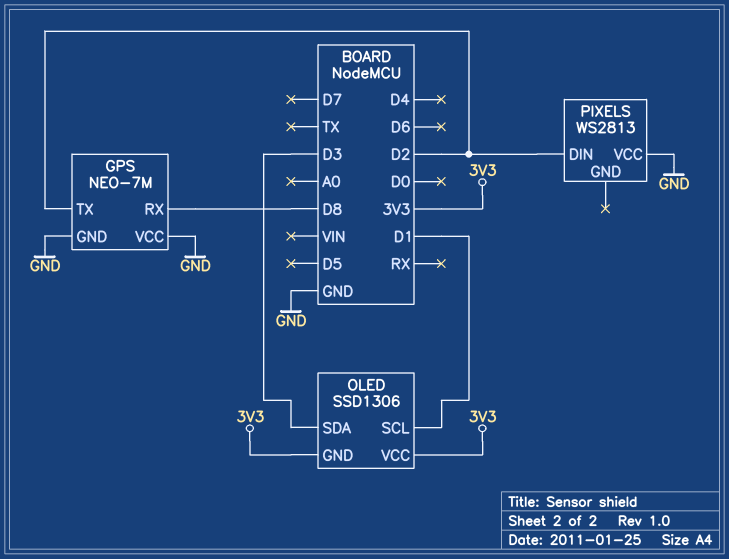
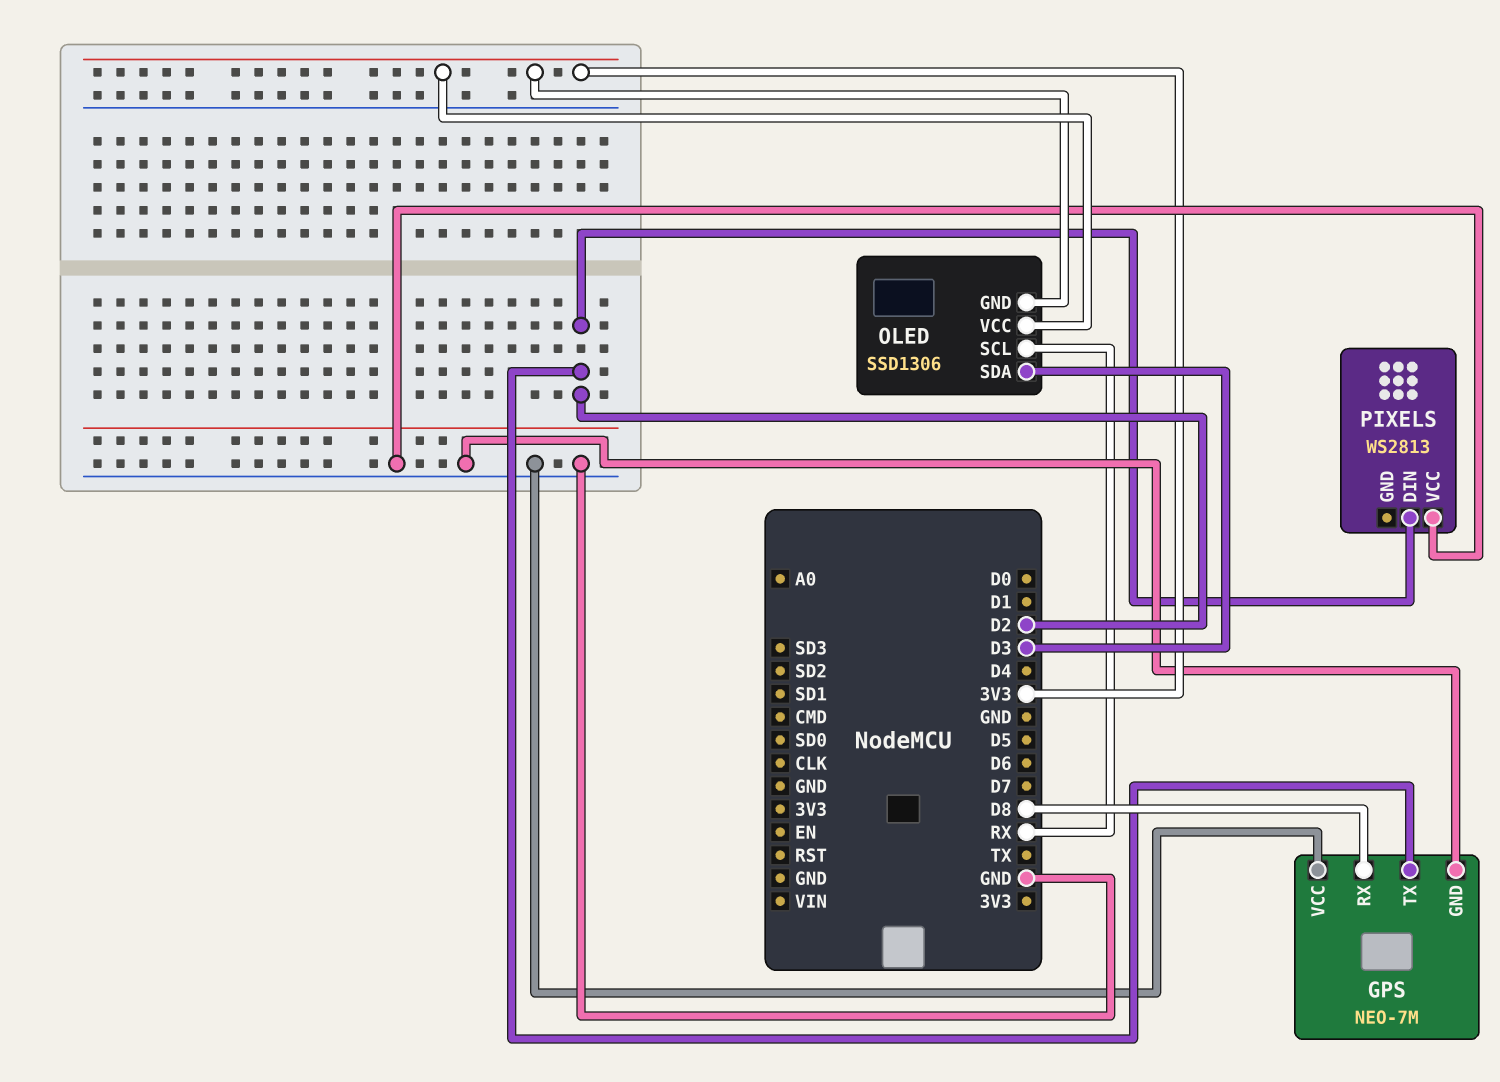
OLED pin SCL: D1 -> RX

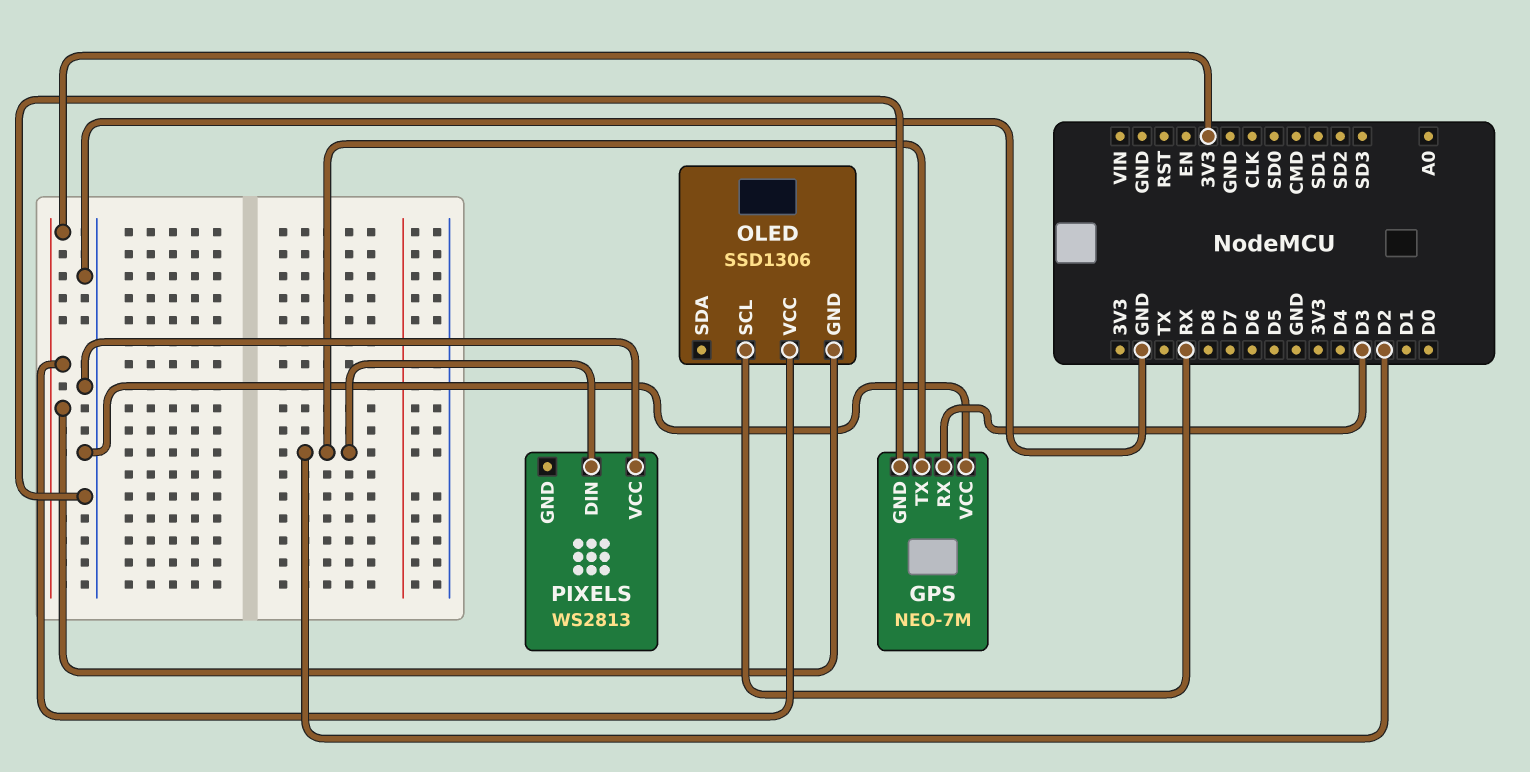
GPS pin RX: D8 -> D3
OLED pin SDA: D3 -> none

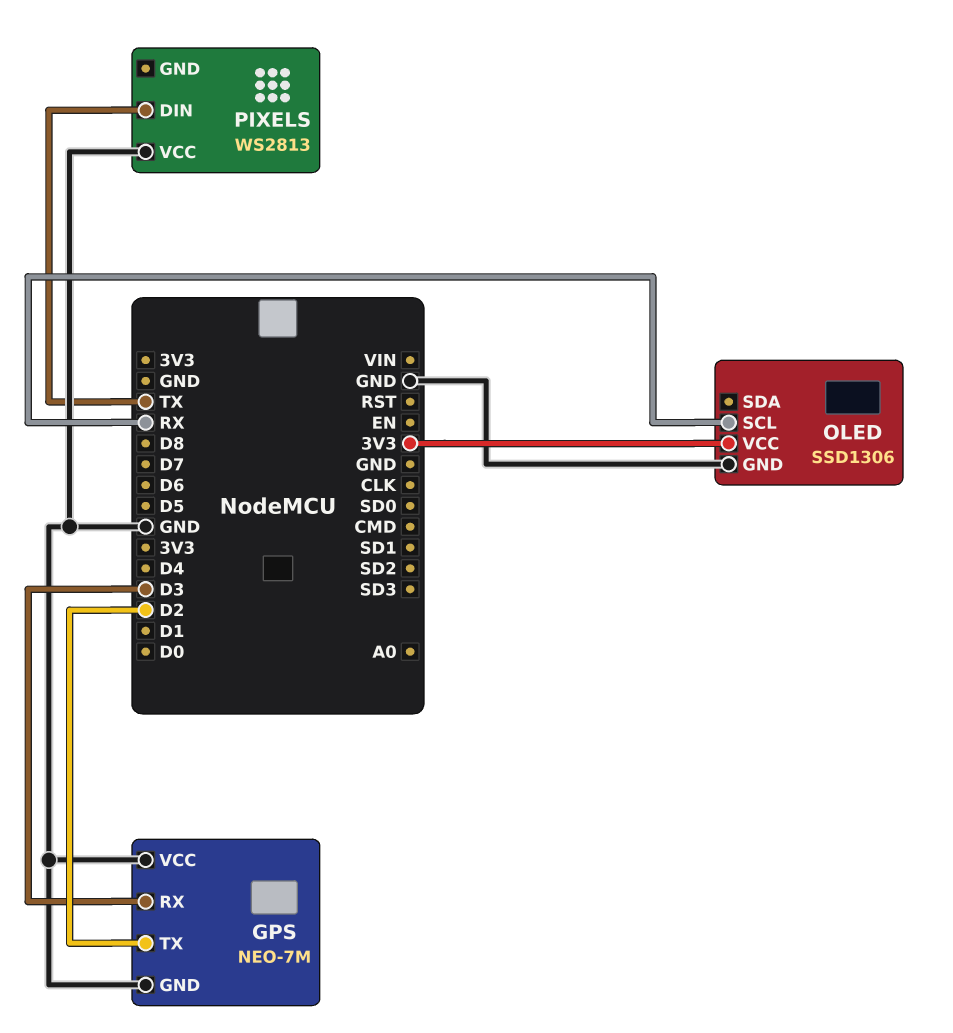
OLED pin GND: 3V3 -> GND
PIXELS pin DIN: D2 -> TX

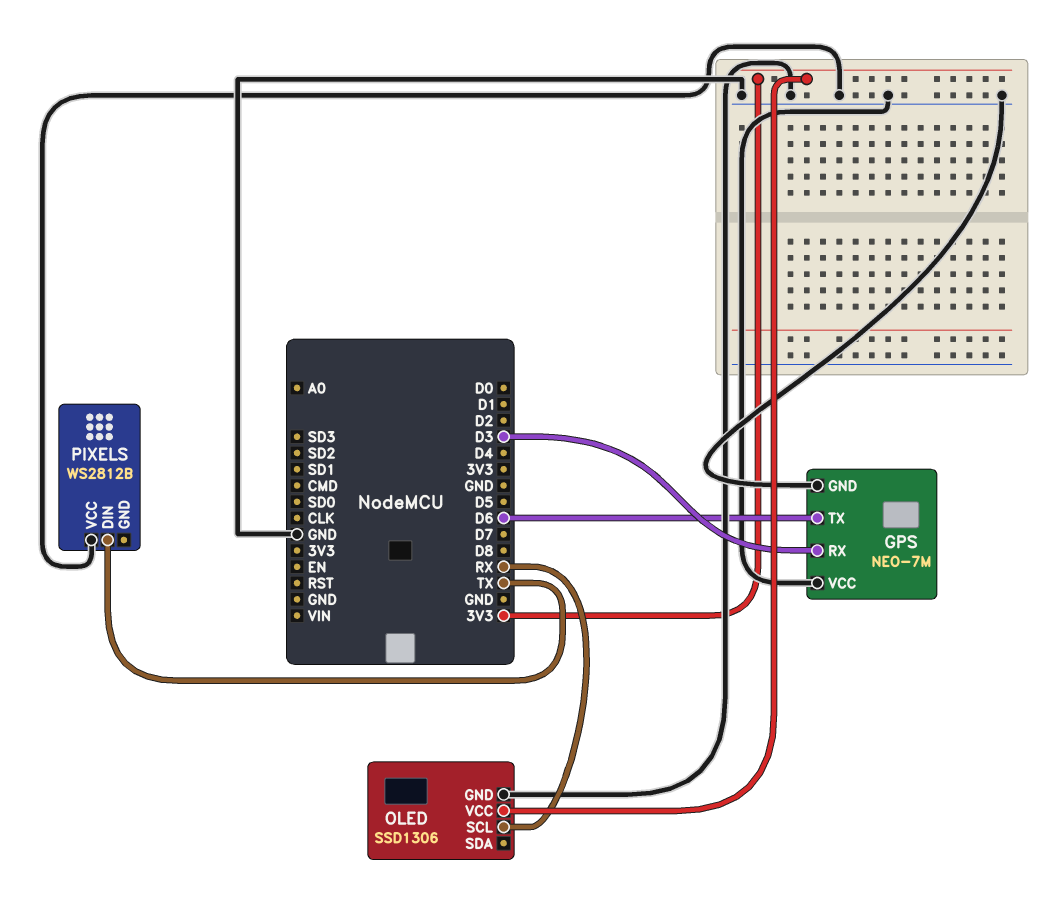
GPS pin TX: D2 -> D6
PIXELS: WS2813 -> WS2812B

